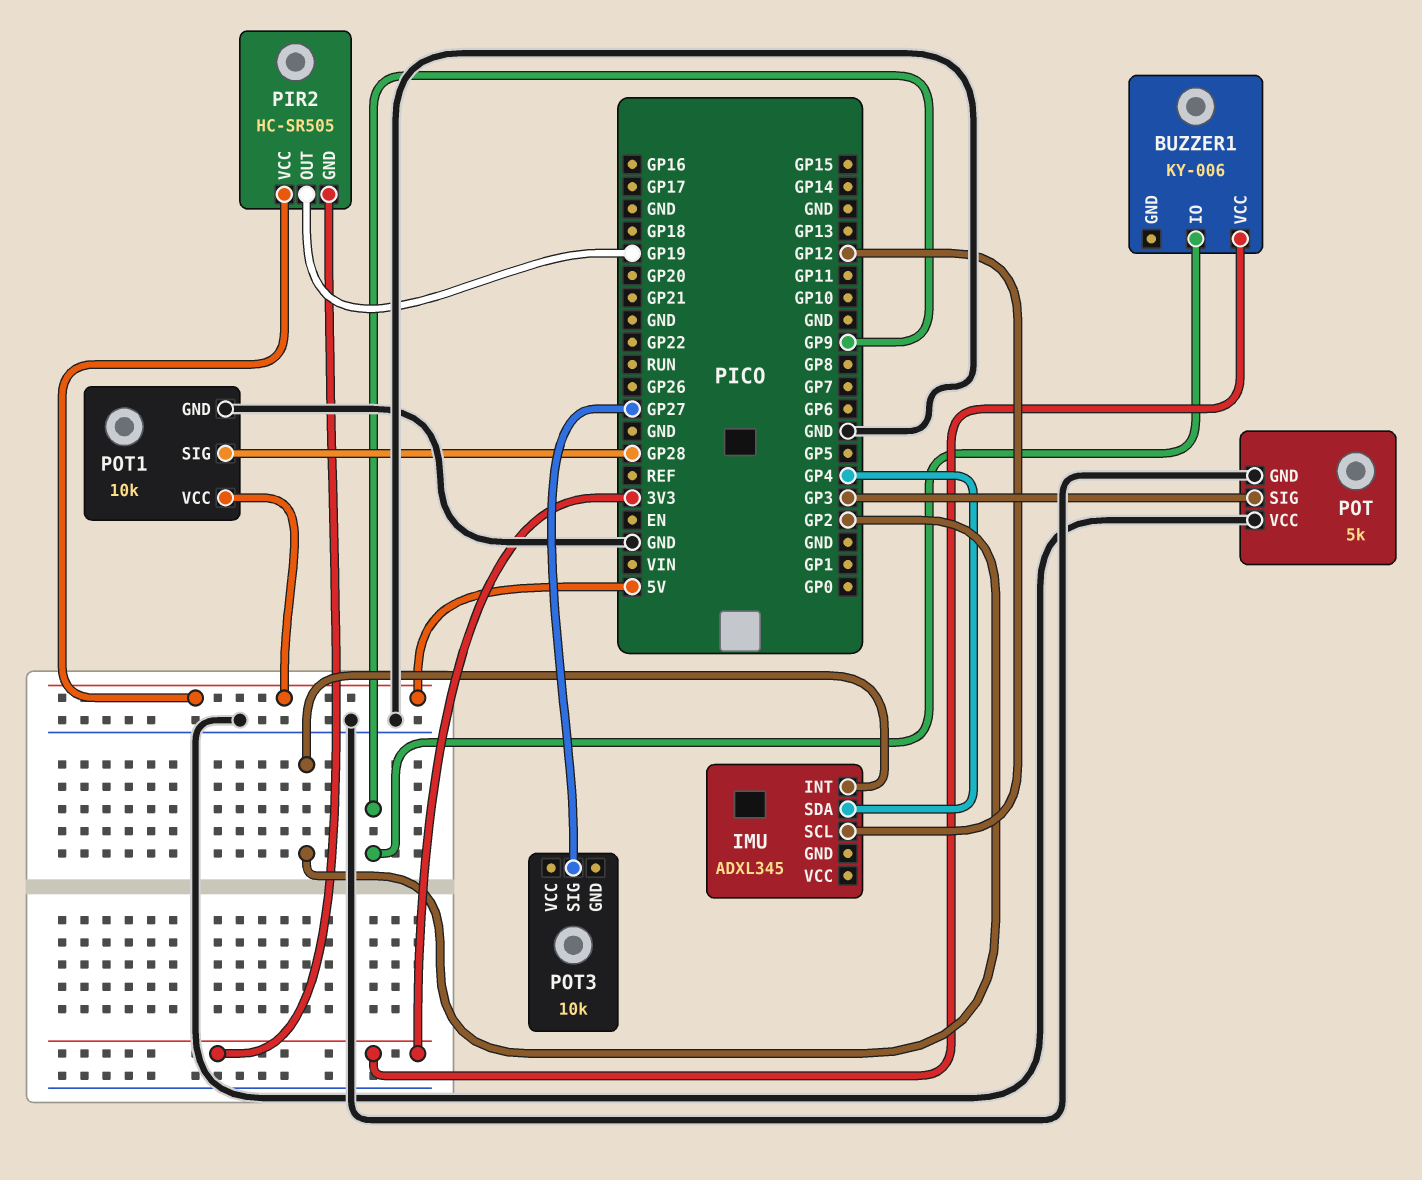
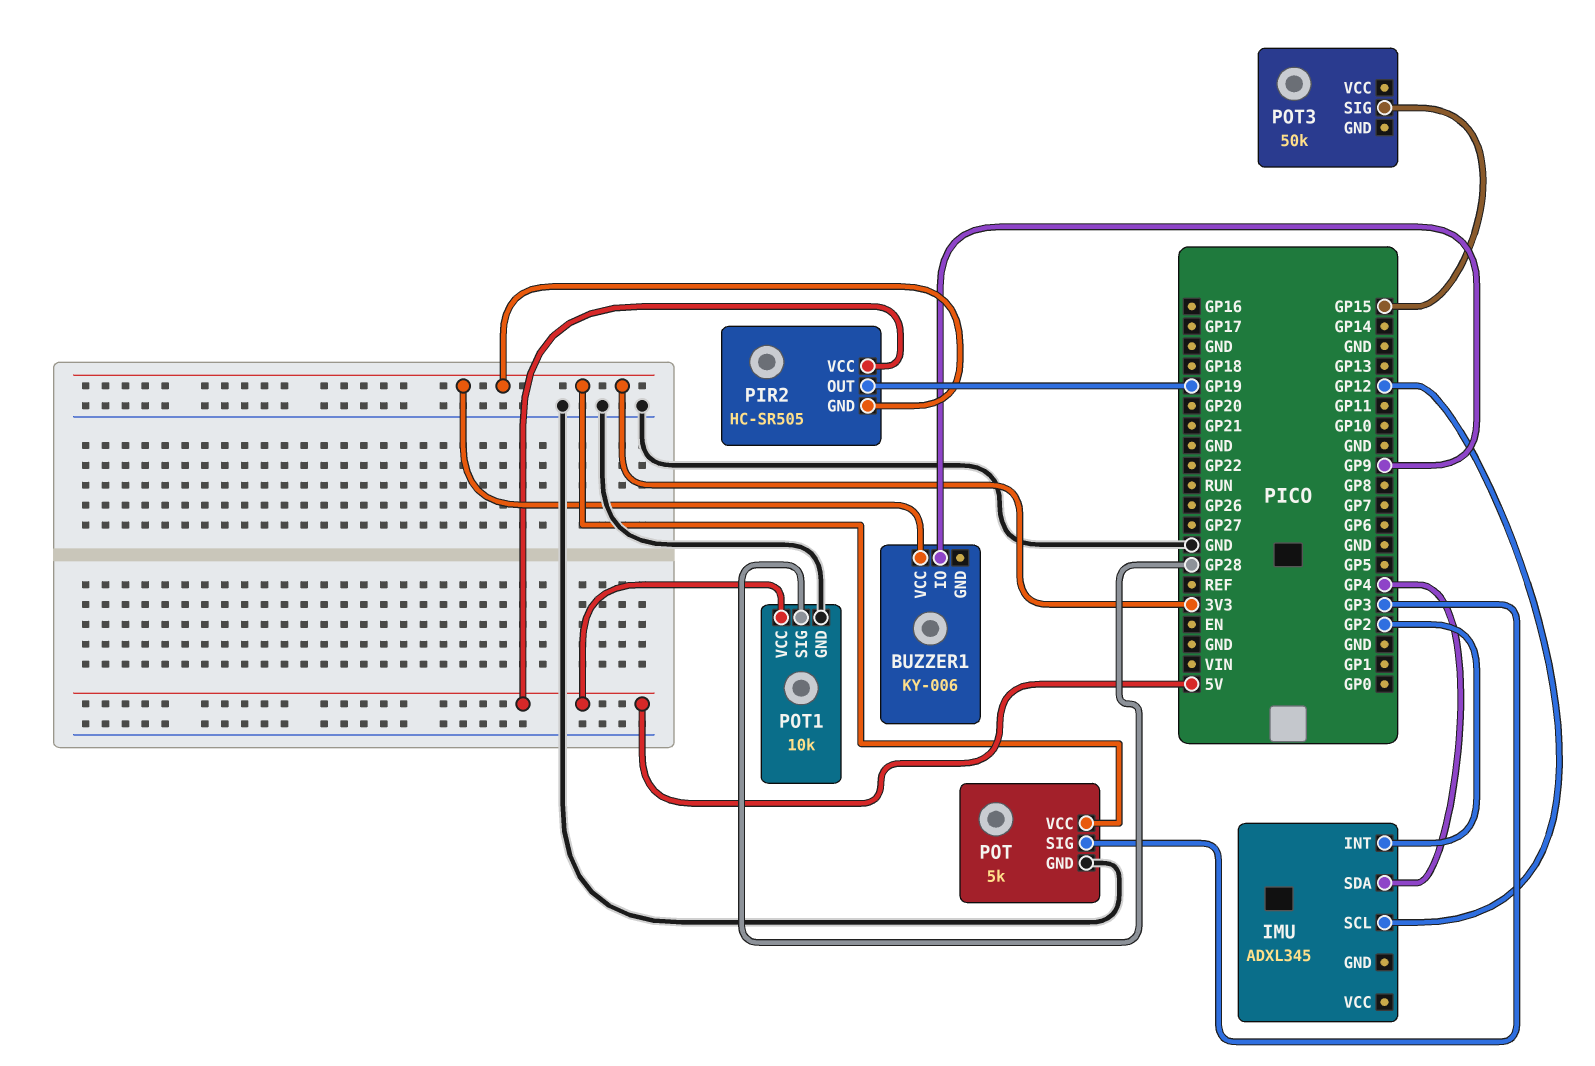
POT pin VCC: GND -> 3V3
POT3: 10k -> 50k
POT3 pin SIG: GP27 -> GP15

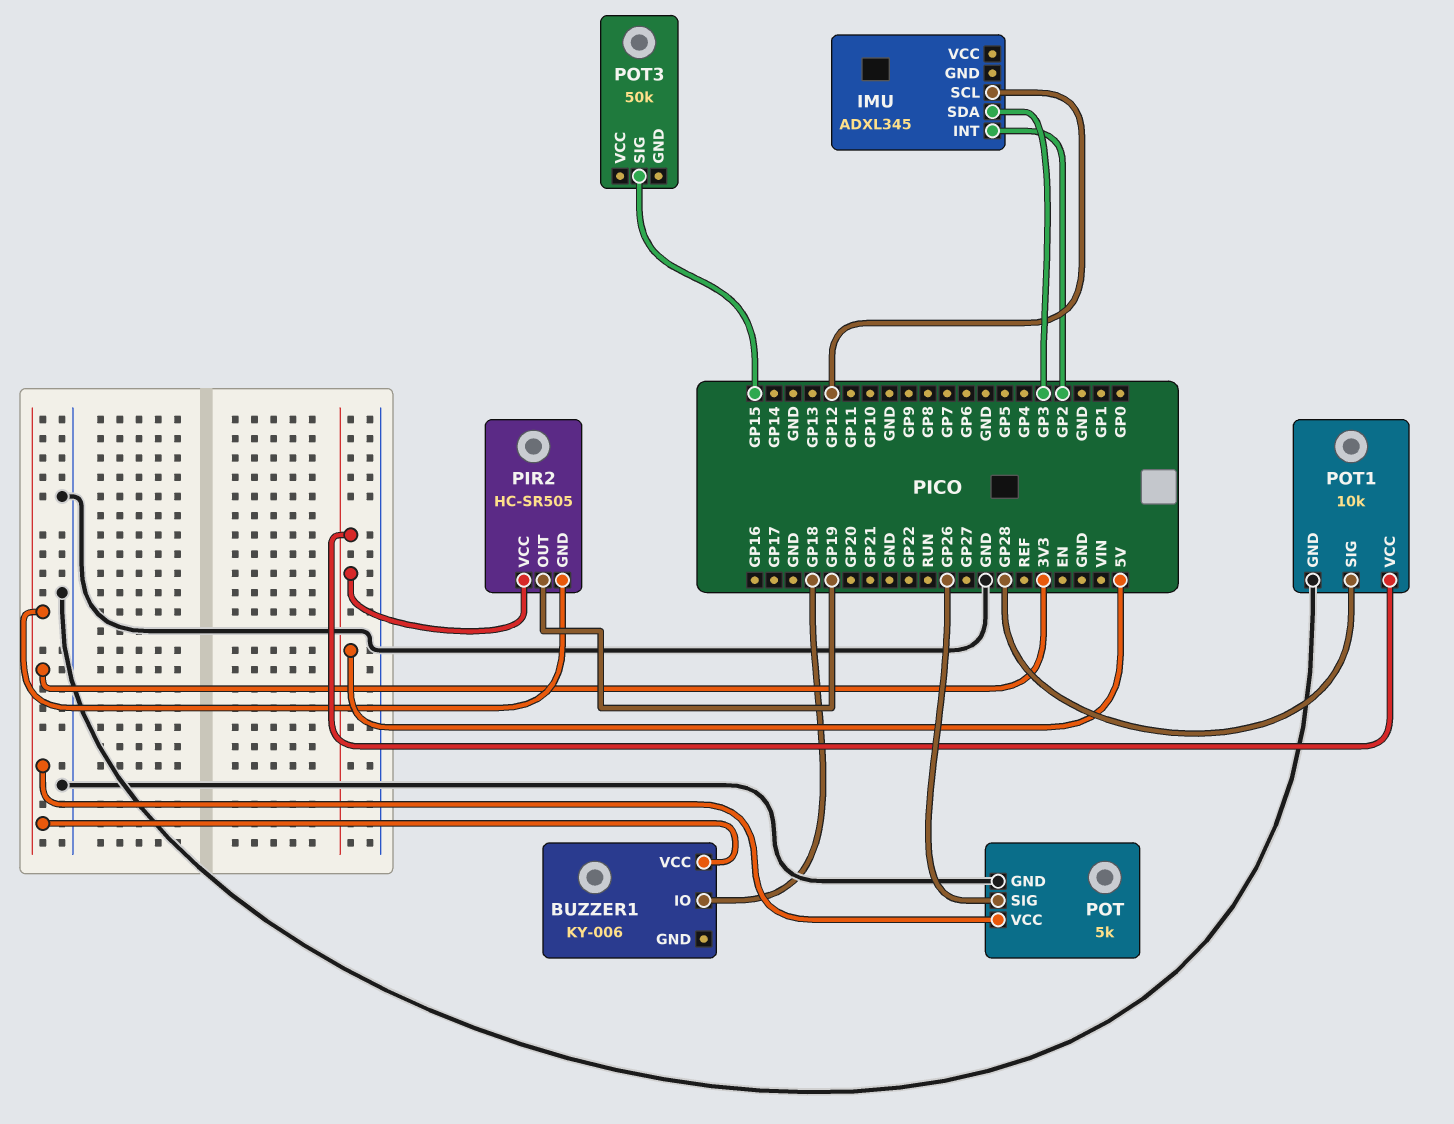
BUZZER1 pin IO: GP9 -> GP18
IMU pin SDA: GP4 -> GP3
POT pin SIG: GP3 -> GP26

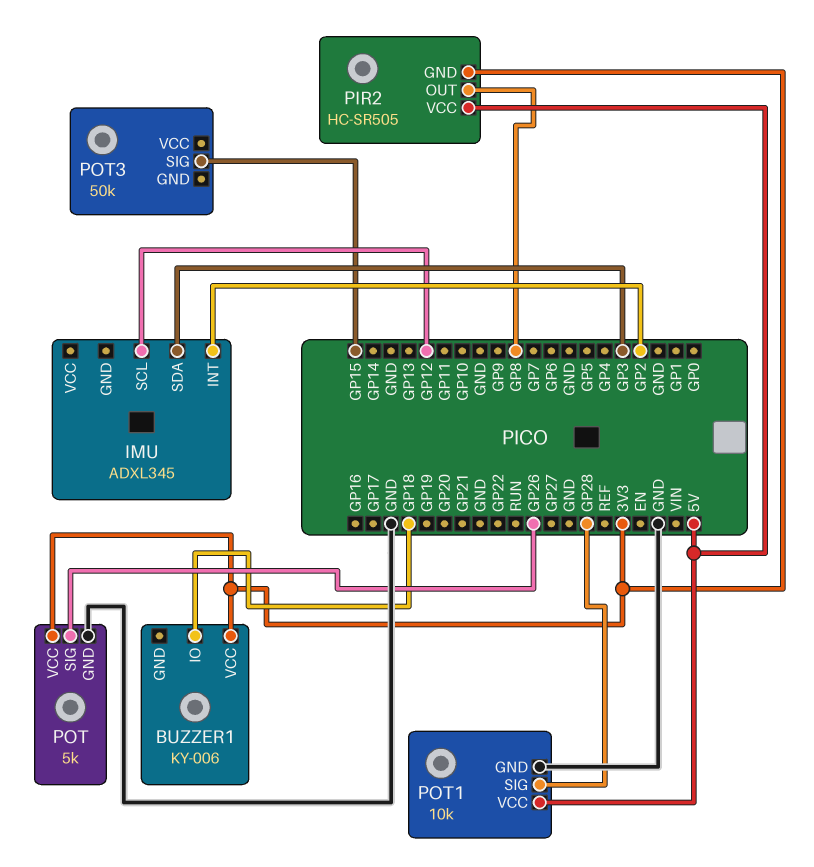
PIR2 pin OUT: GP19 -> GP8

